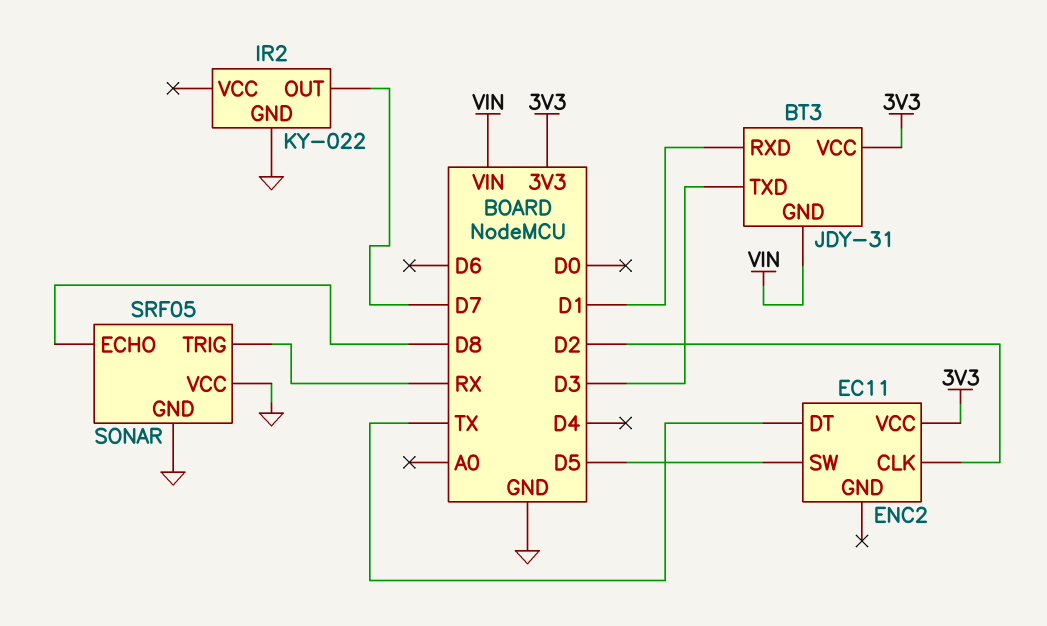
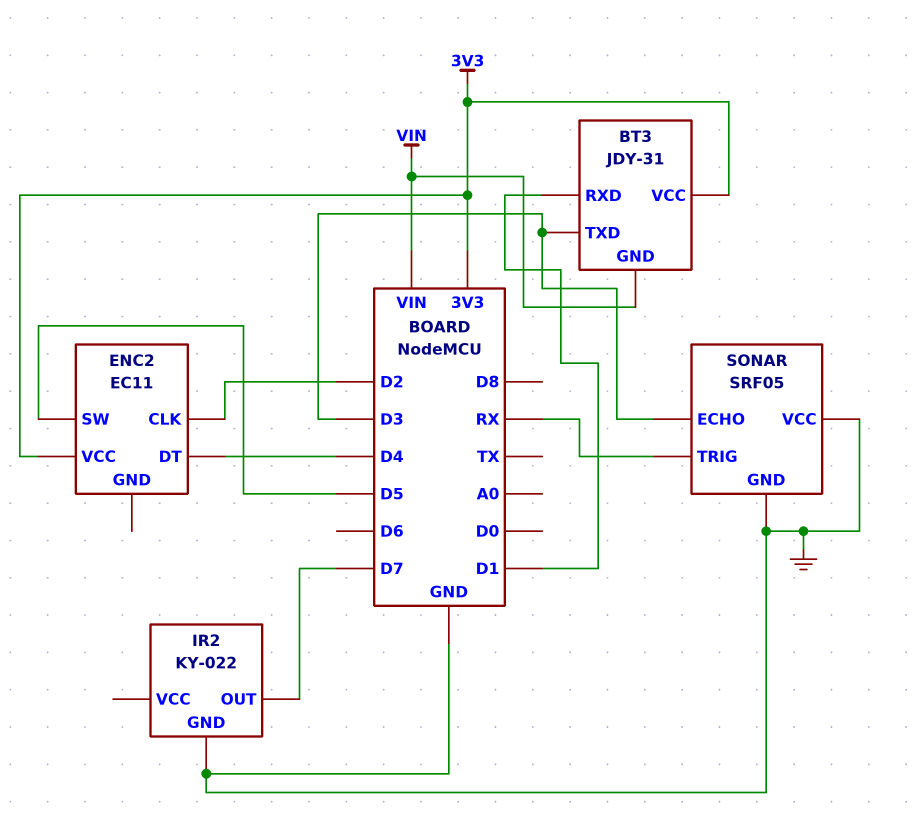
ENC2 pin DT: TX -> D4
SONAR pin ECHO: D8 -> D3

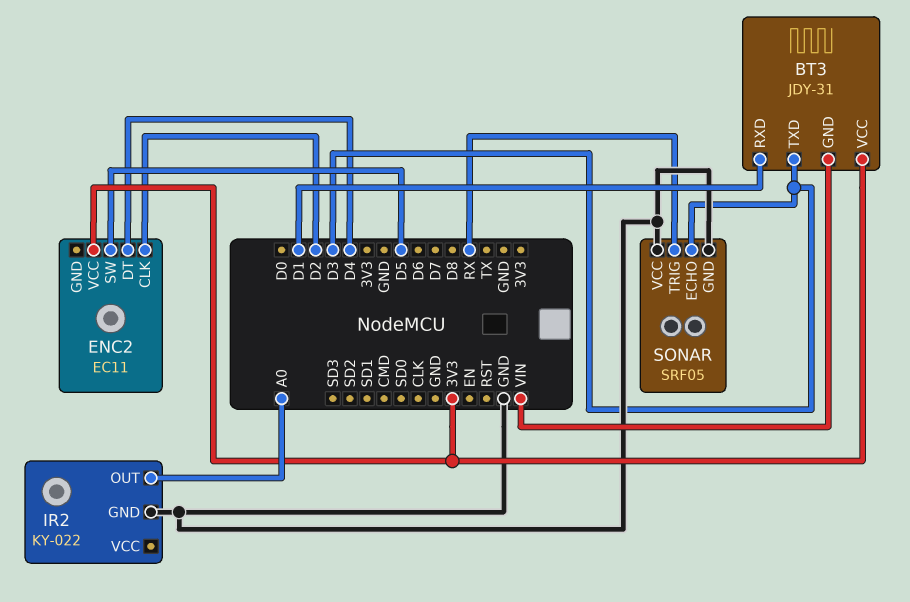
IR2 pin OUT: D7 -> A0

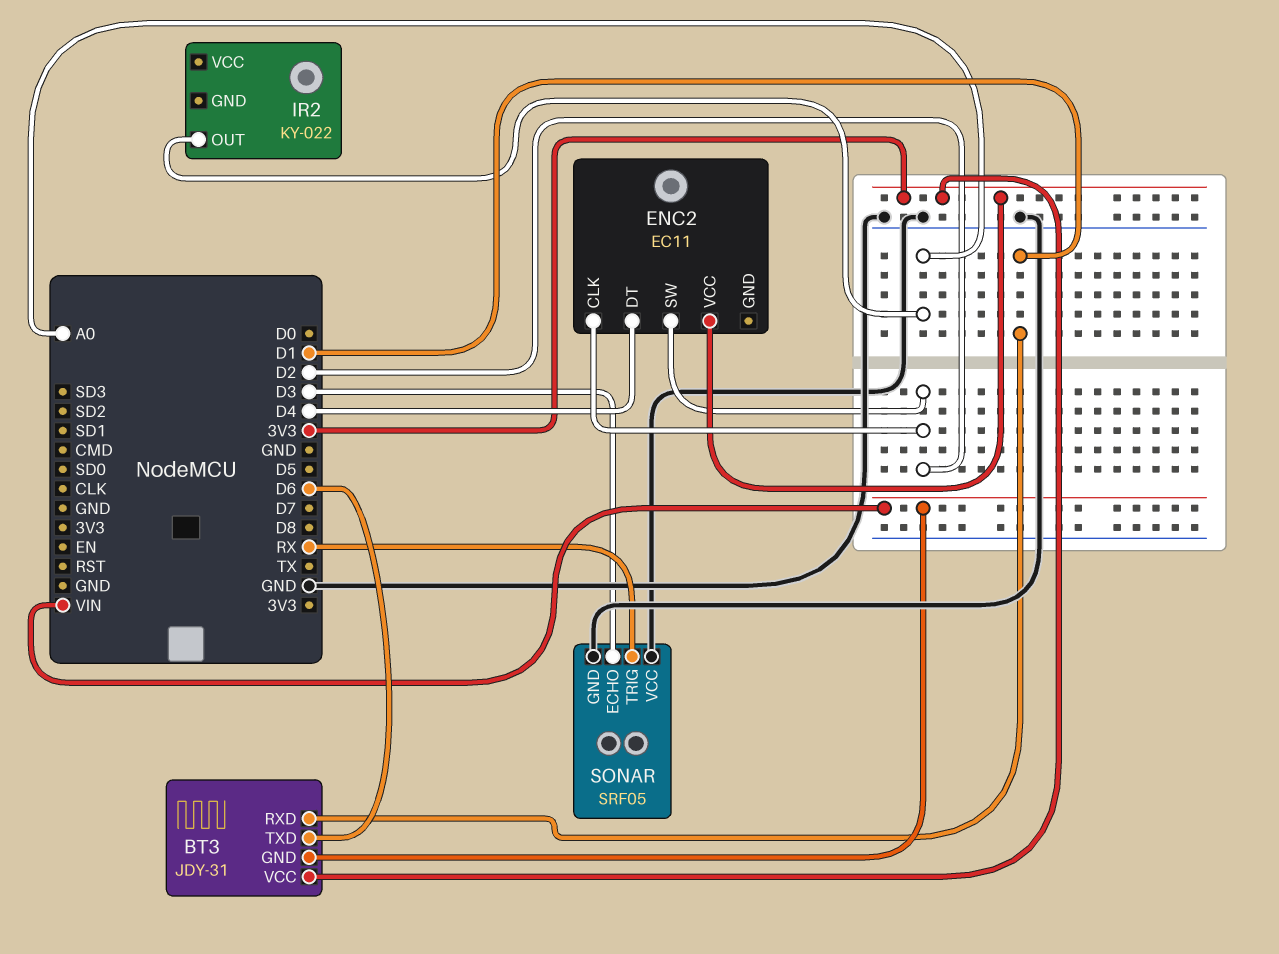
BT3 pin TXD: D3 -> D6
ENC2 pin SW: D5 -> D2
IR2 pin GND: GND -> none

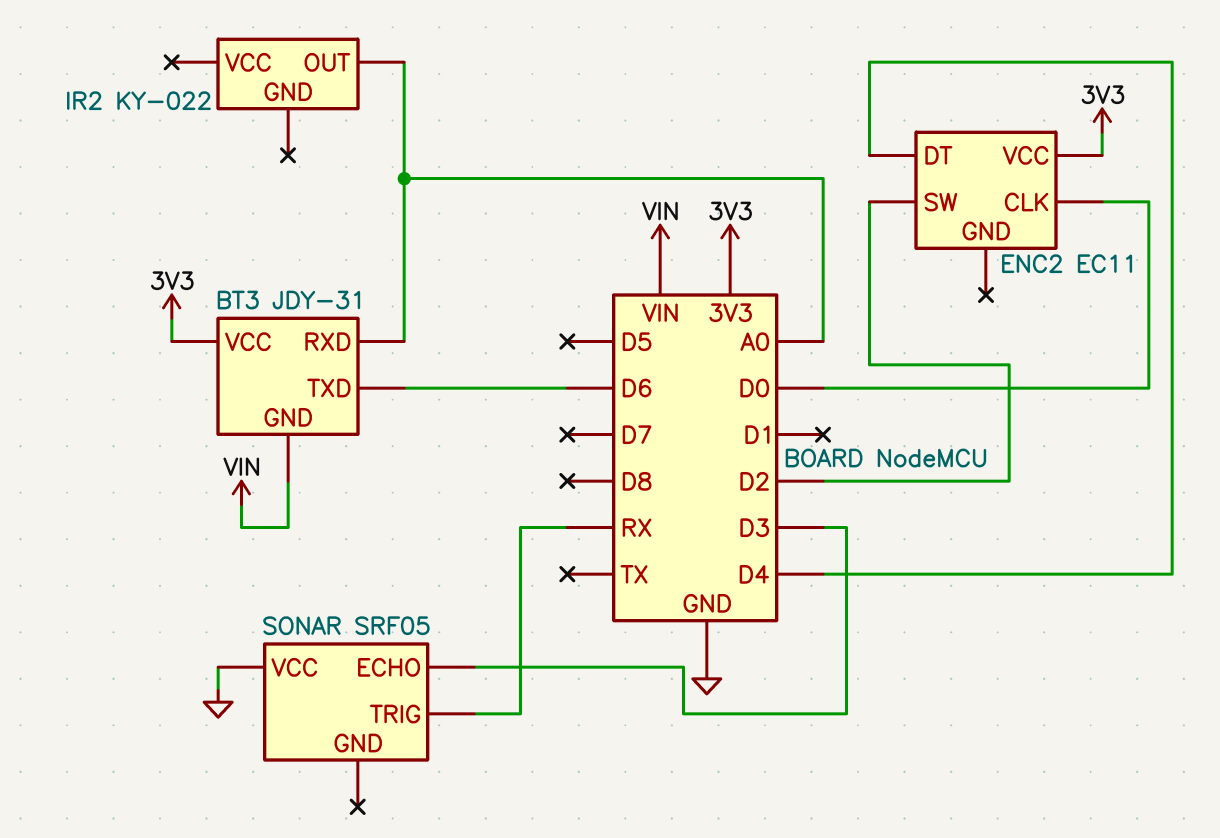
BT3 pin RXD: D1 -> A0
ENC2 pin CLK: D2 -> D0
SONAR pin GND: GND -> none

